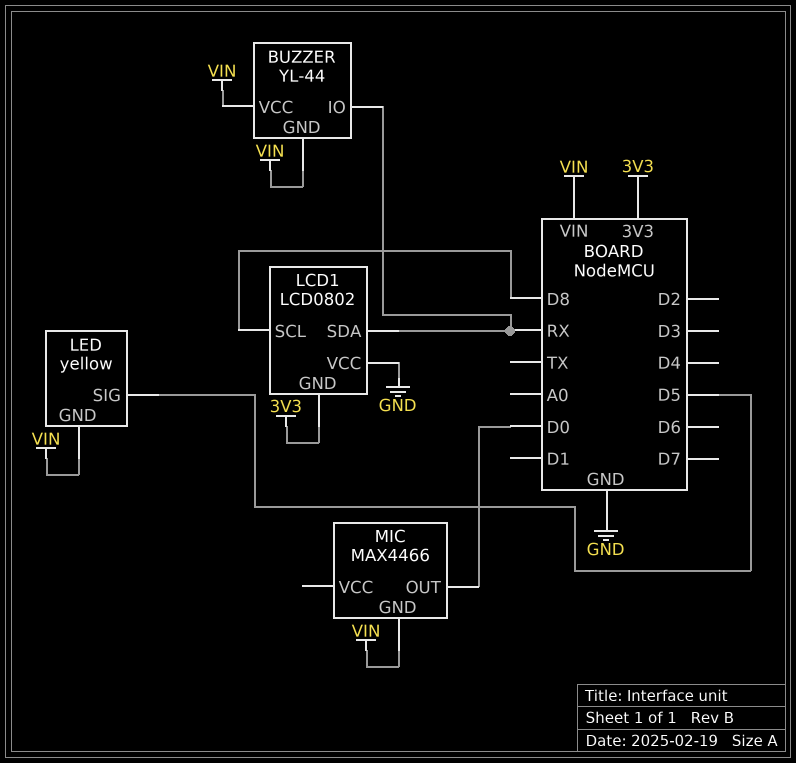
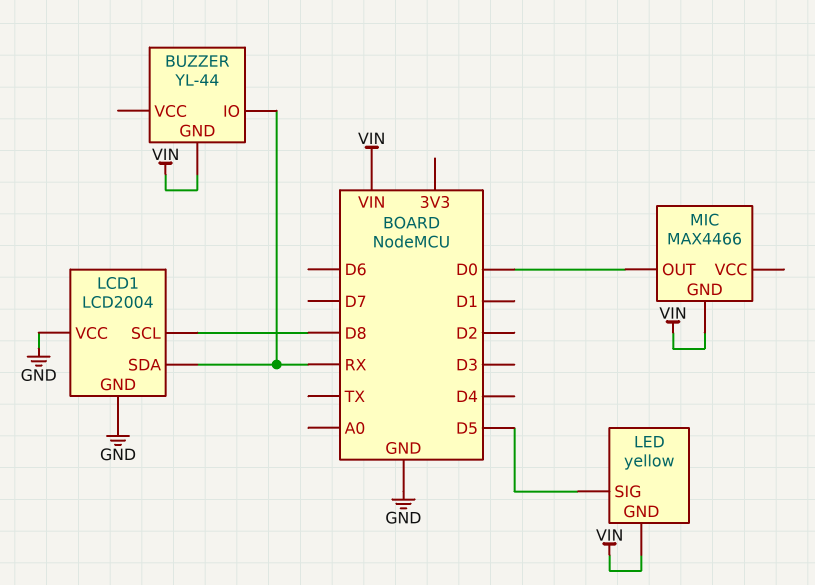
BUZZER pin VCC: VIN -> none
LCD1: LCD0802 -> LCD2004
LCD1 pin GND: 3V3 -> GND

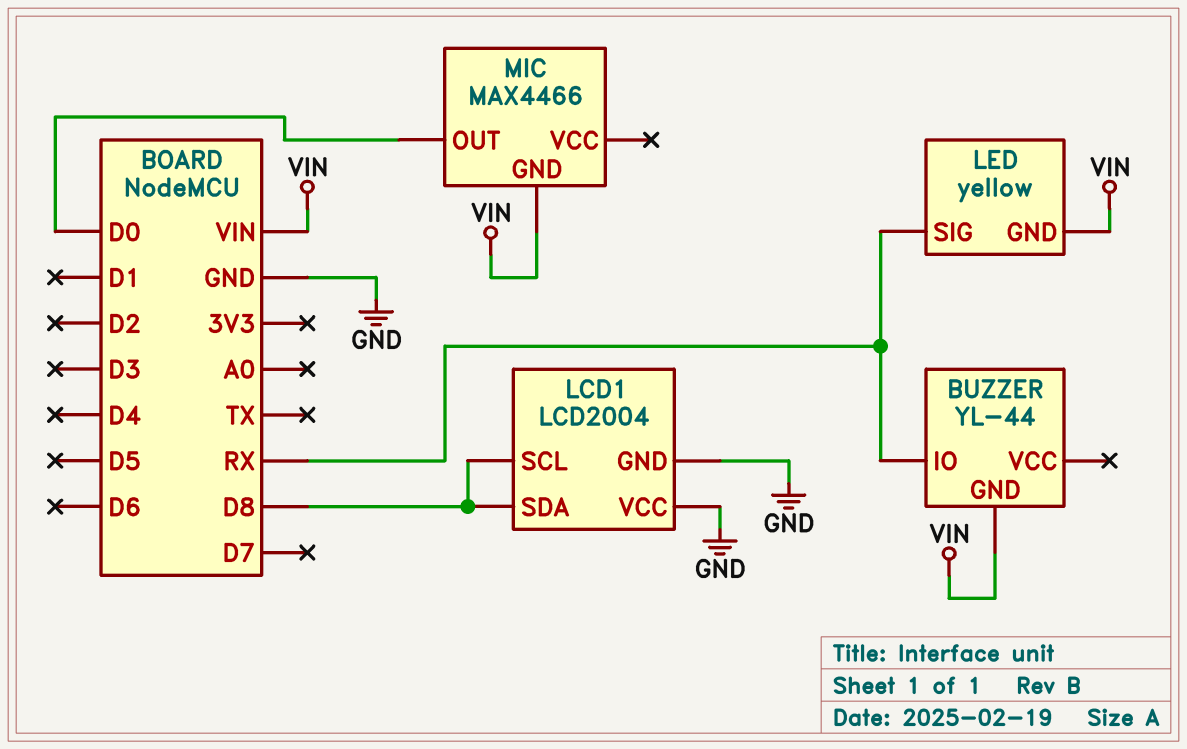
LCD1 pin SDA: RX -> D8
LED pin SIG: D5 -> RX

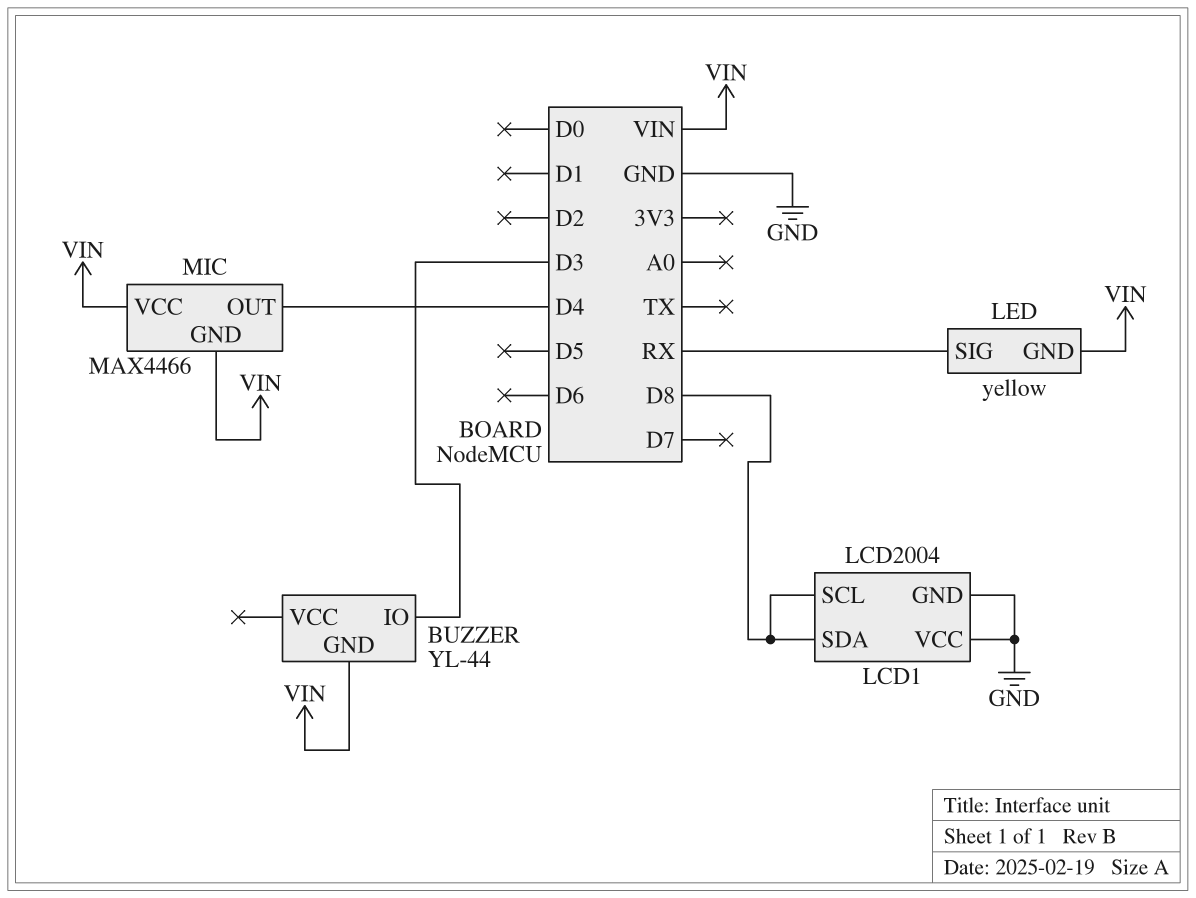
BUZZER pin IO: RX -> D3
MIC pin OUT: D0 -> D4
MIC pin VCC: none -> VIN

